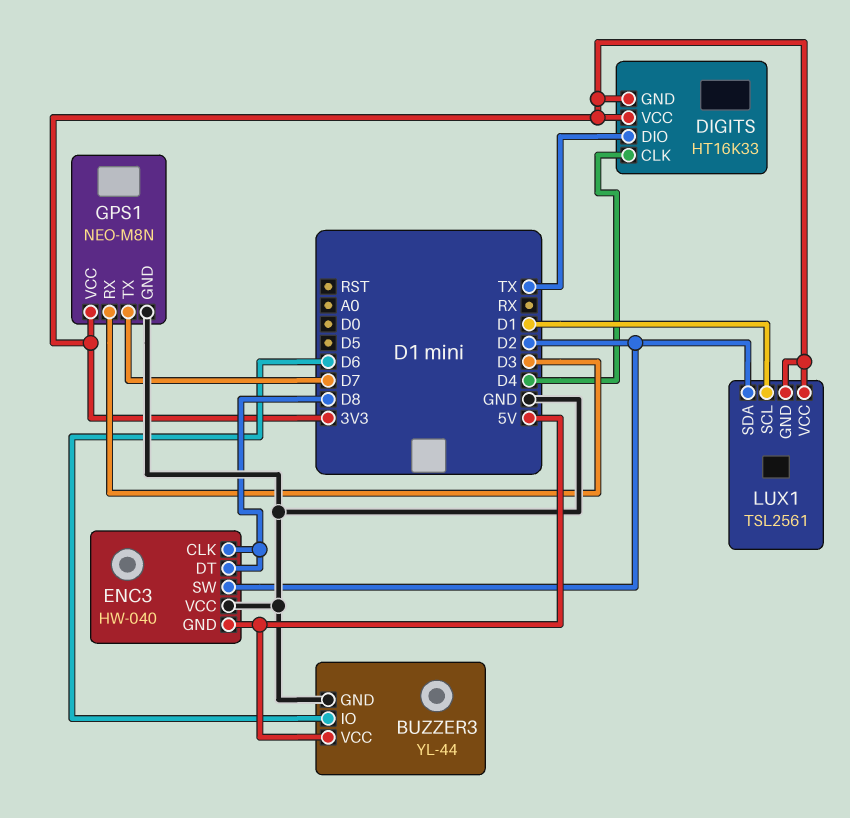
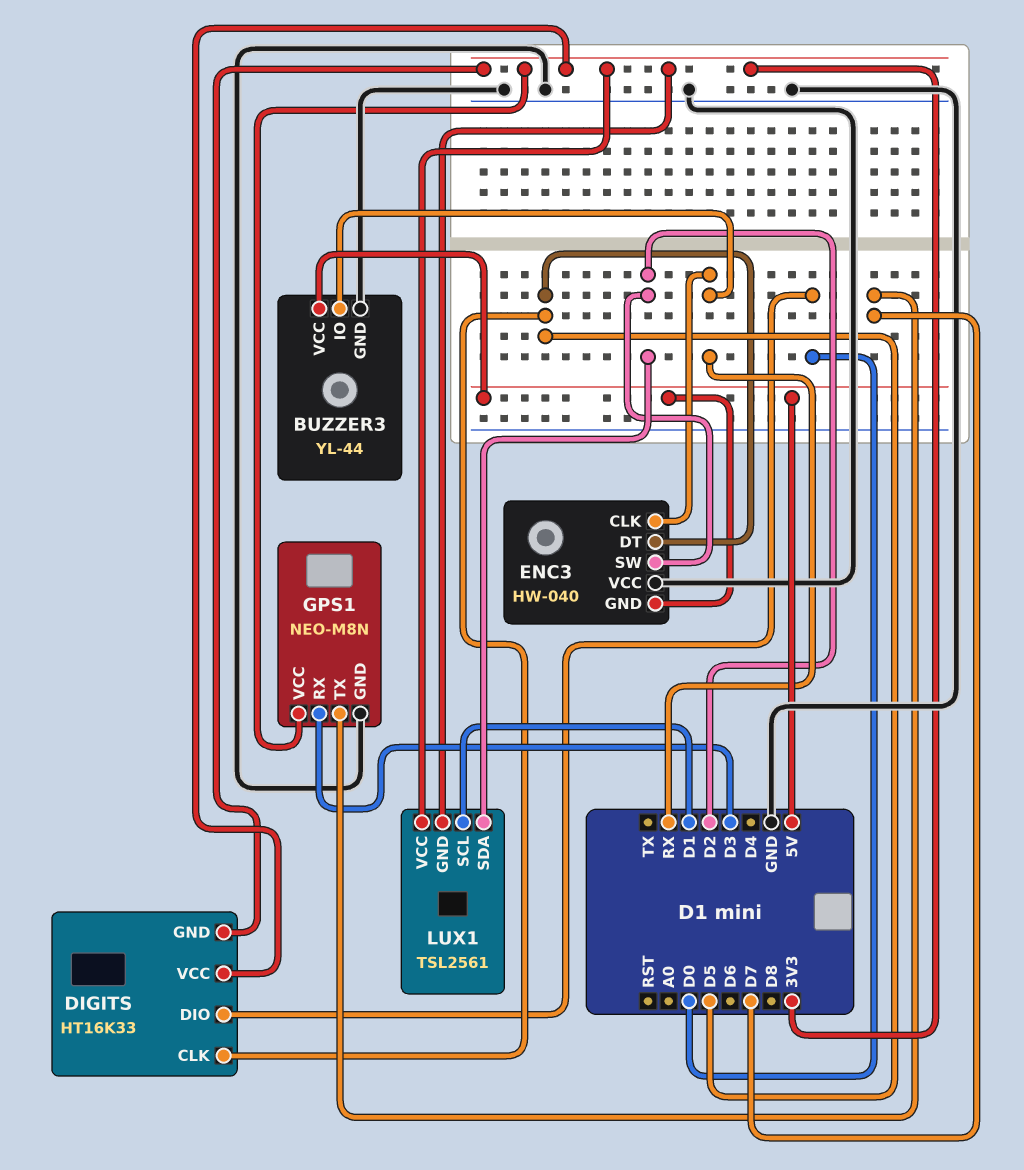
BUZZER3 pin IO: D6 -> RX
DIGITS pin CLK: D4 -> D5
DIGITS pin DIO: TX -> D0
ENC3 pin CLK: D8 -> RX
ENC3 pin DT: D8 -> D5

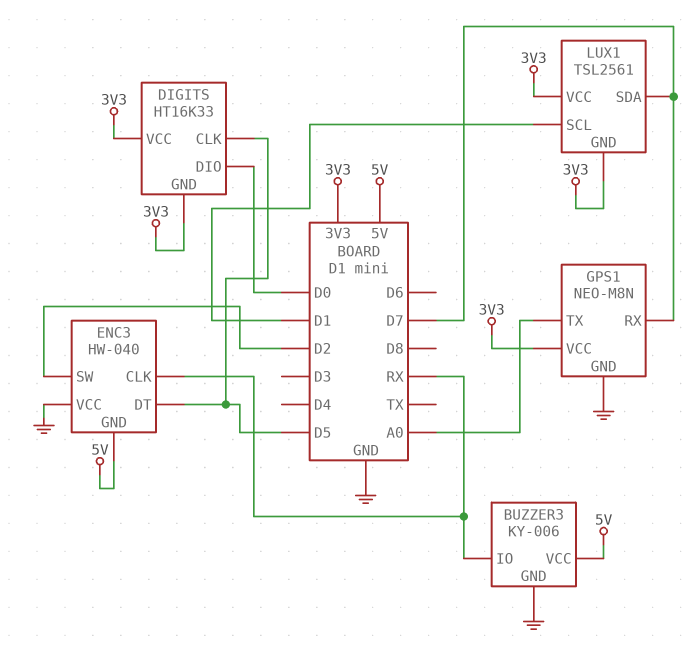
BUZZER3: YL-44 -> KY-006
GPS1 pin RX: D3 -> D7
GPS1 pin TX: D7 -> A0
LUX1 pin SDA: D2 -> D7

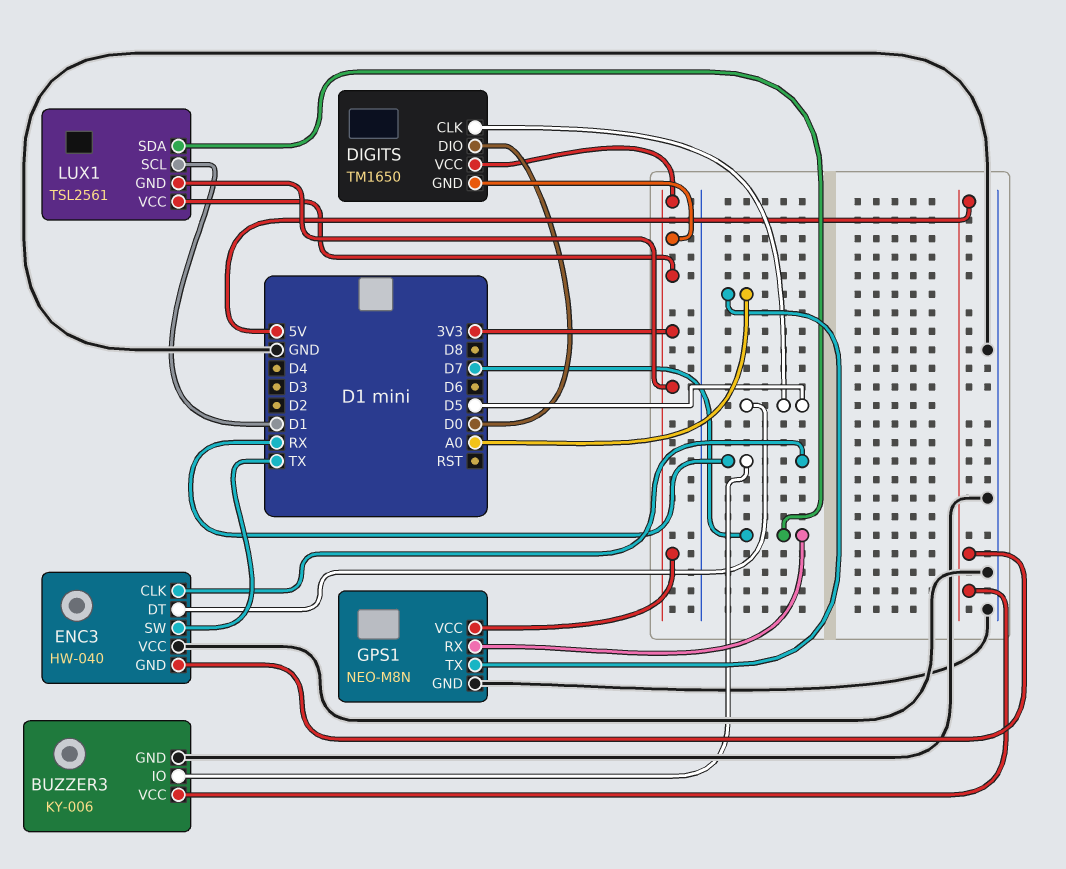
DIGITS: HT16K33 -> TM1650
ENC3 pin SW: D2 -> TX

